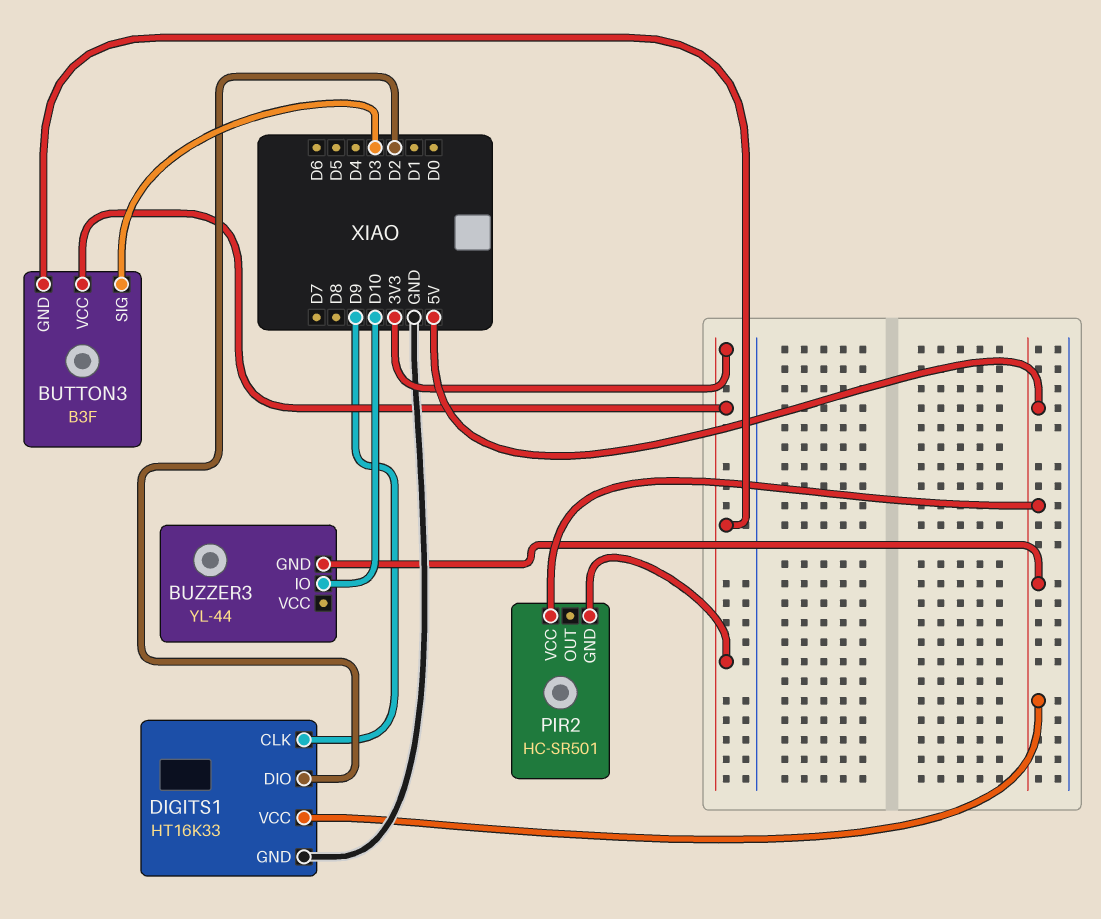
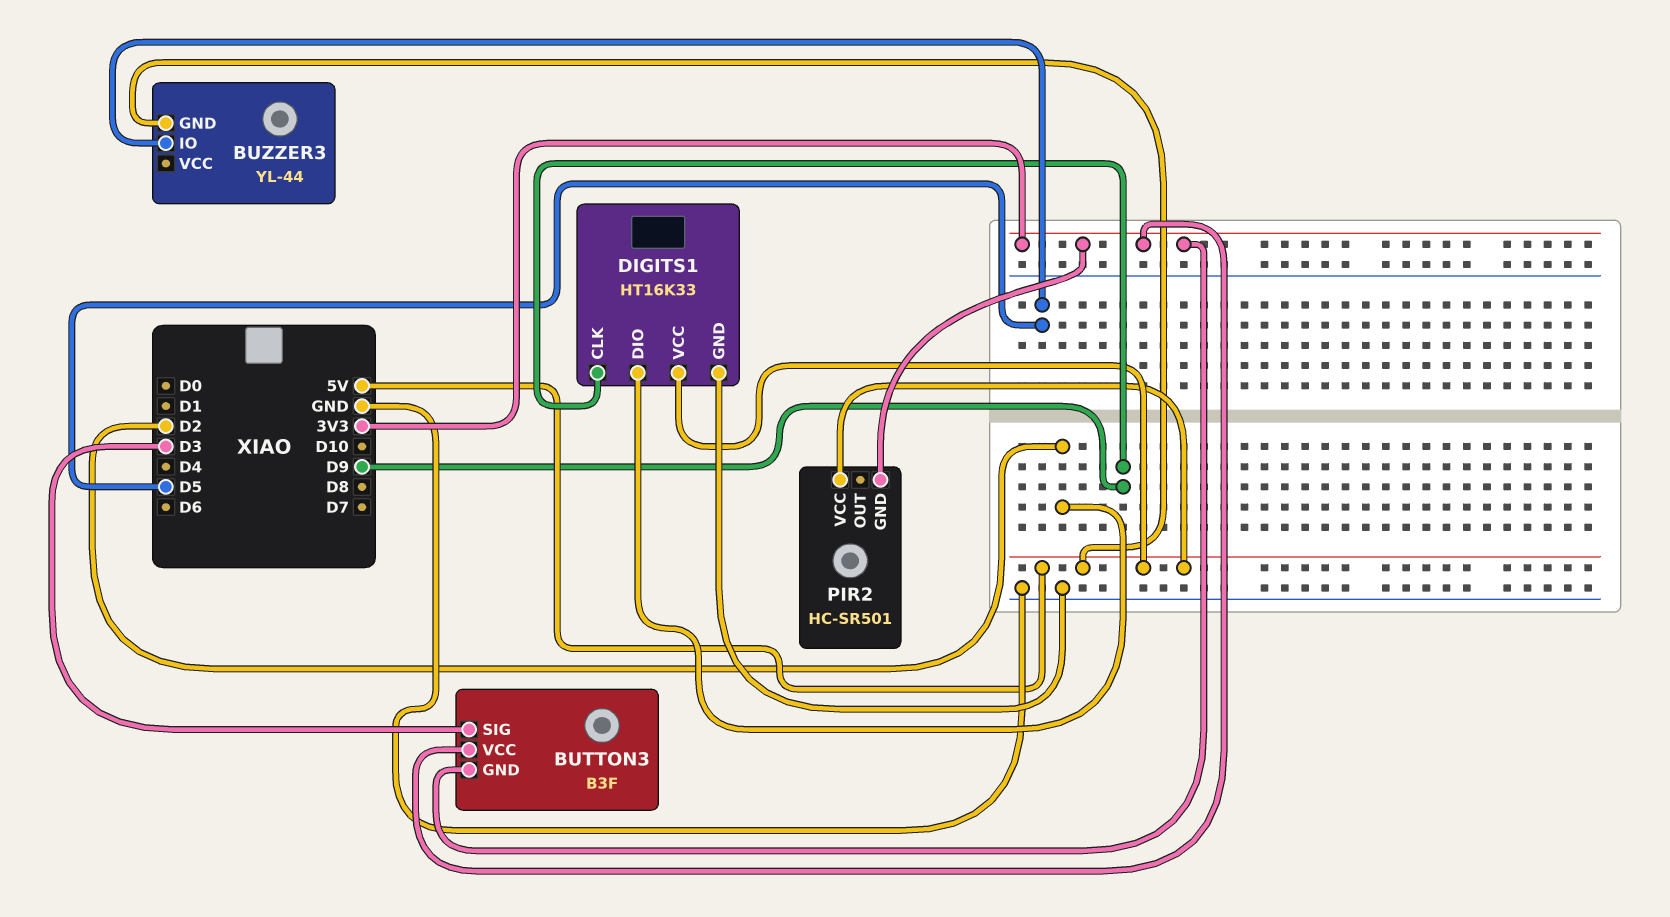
BUZZER3 pin IO: D10 -> D5

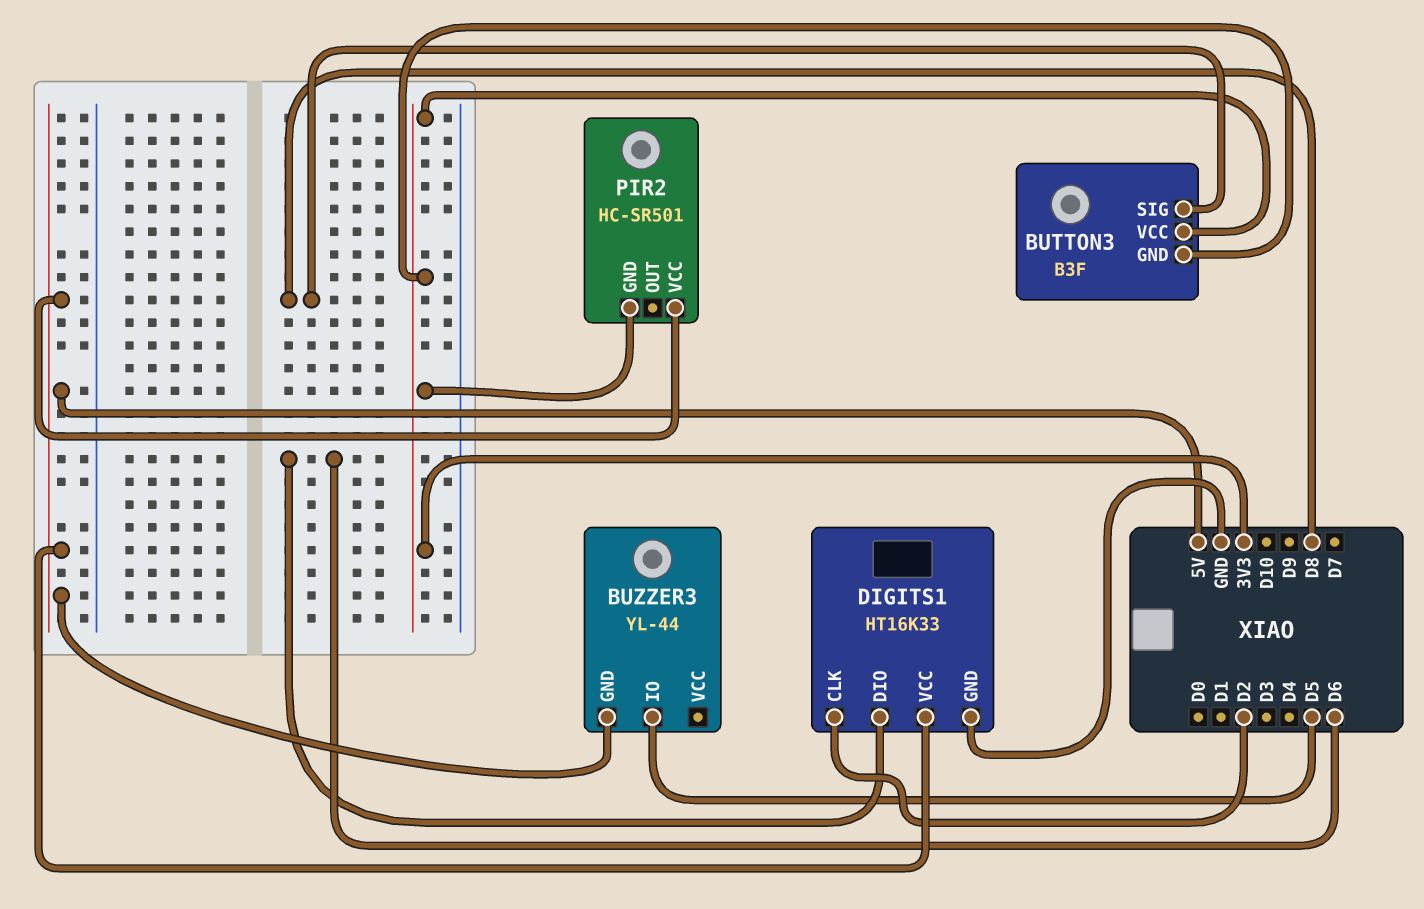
BUTTON3 pin SIG: D3 -> D8
DIGITS1 pin CLK: D9 -> D2
DIGITS1 pin DIO: D2 -> D6

